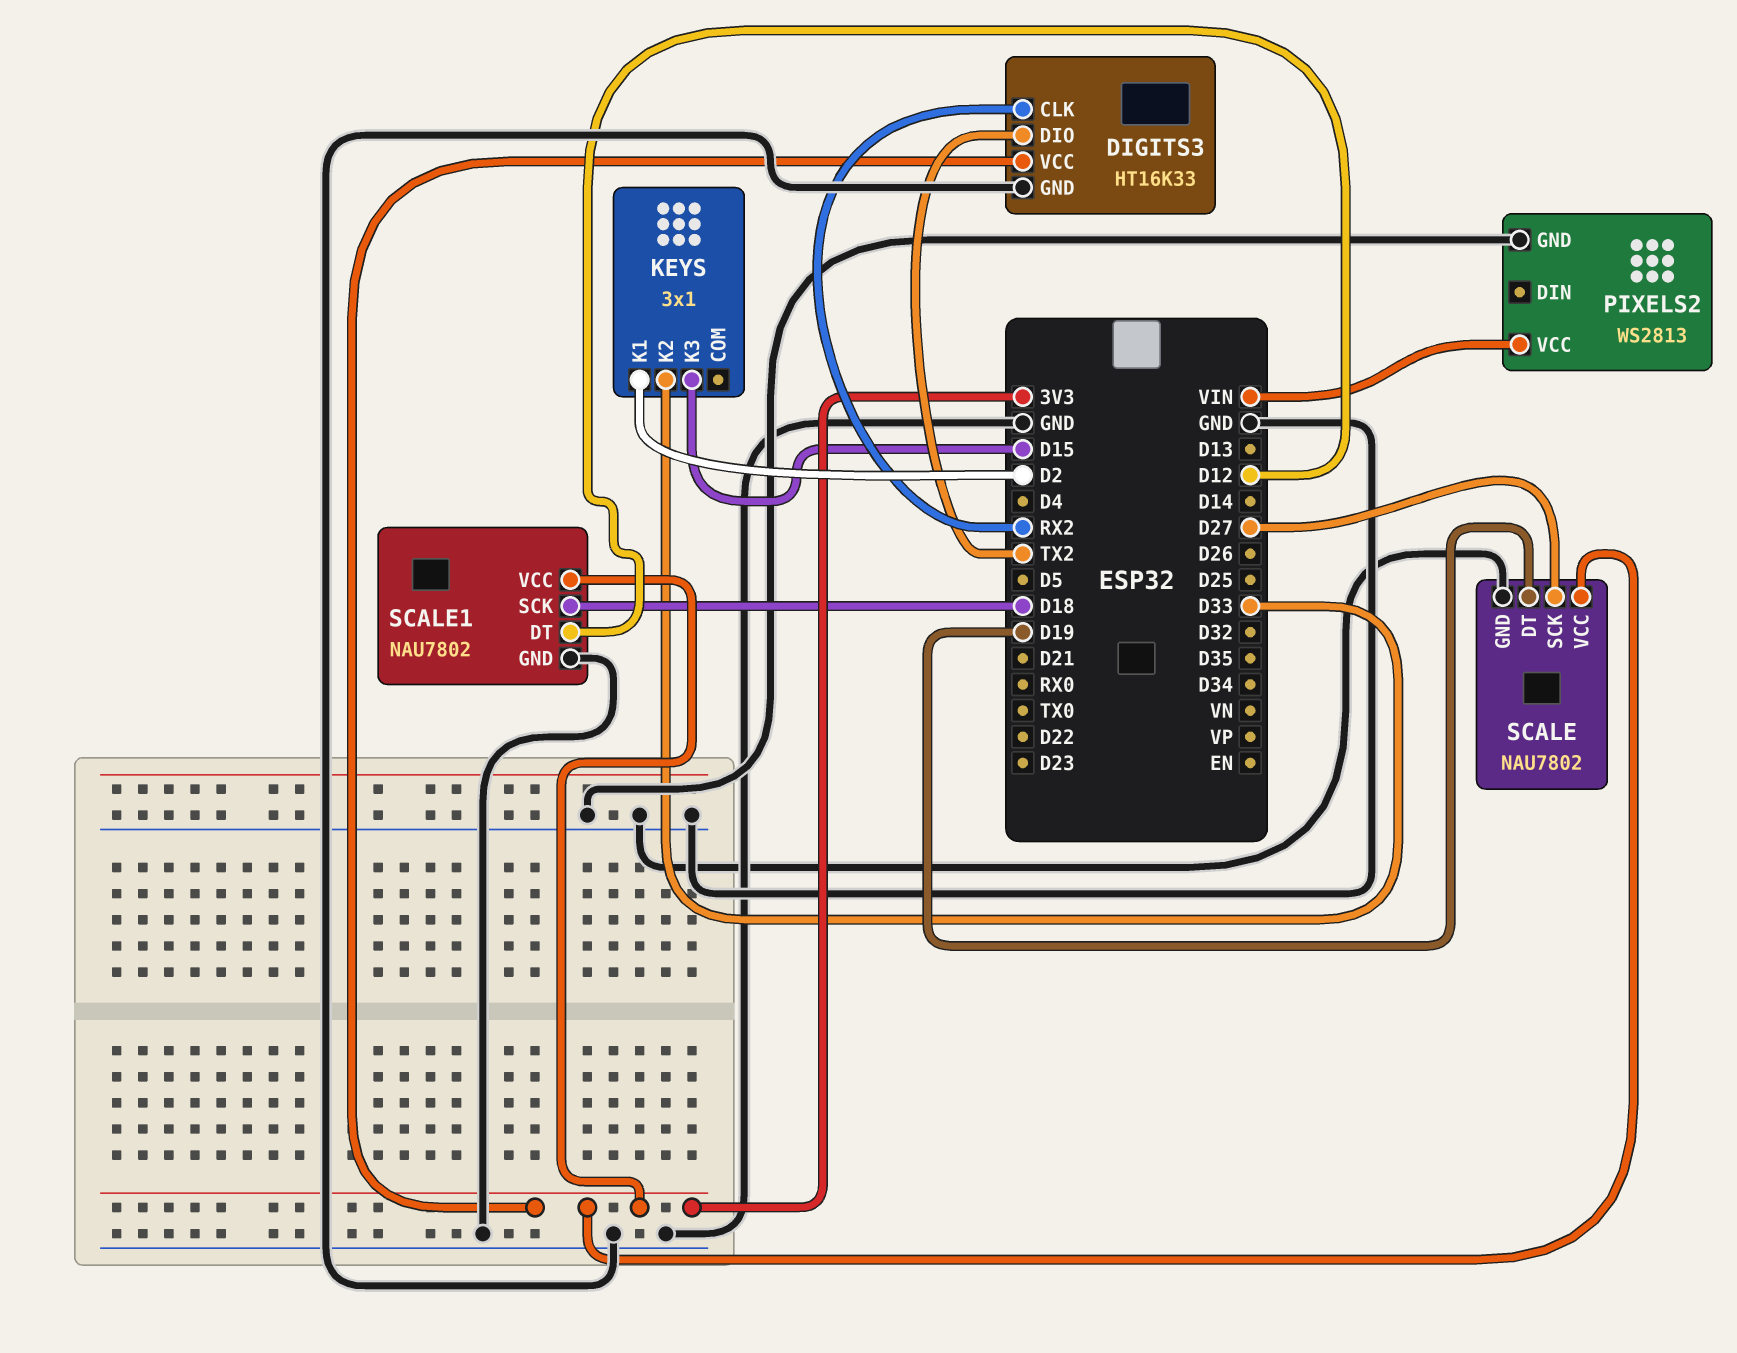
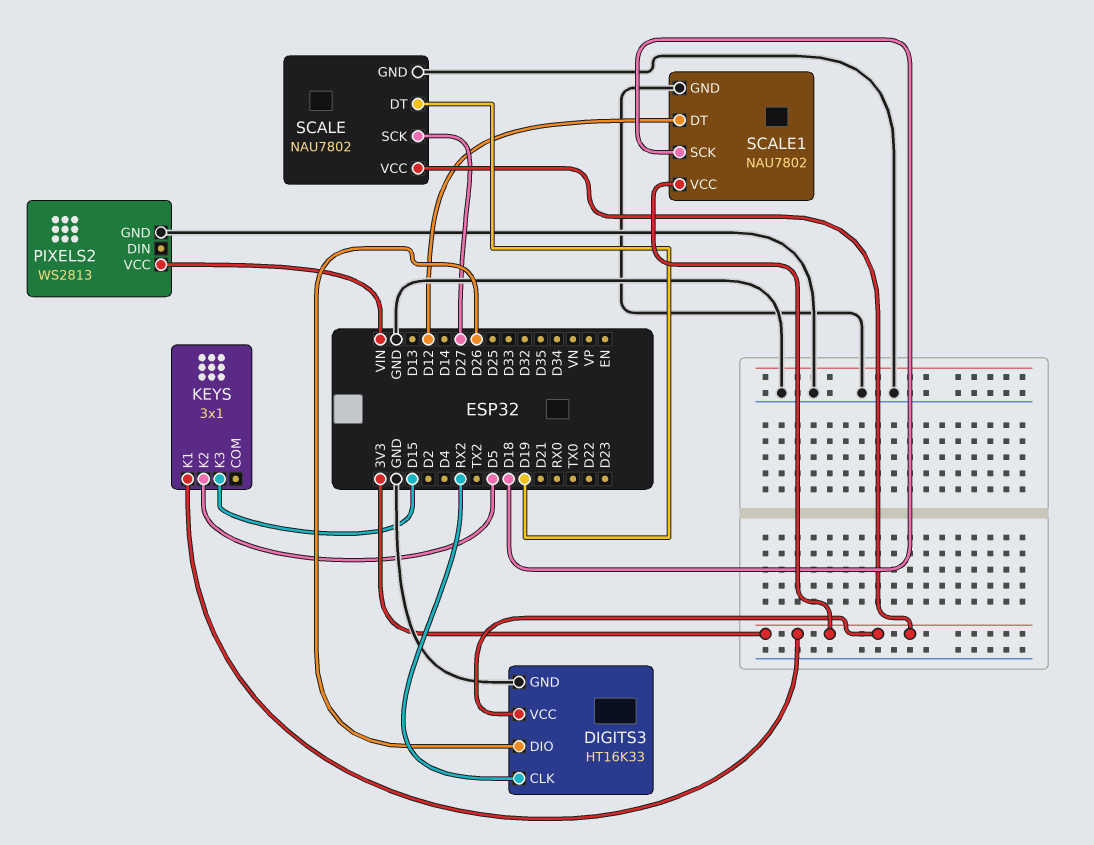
DIGITS3 pin DIO: TX2 -> D26
KEYS pin K1: D2 -> 3V3
KEYS pin K2: D33 -> D5

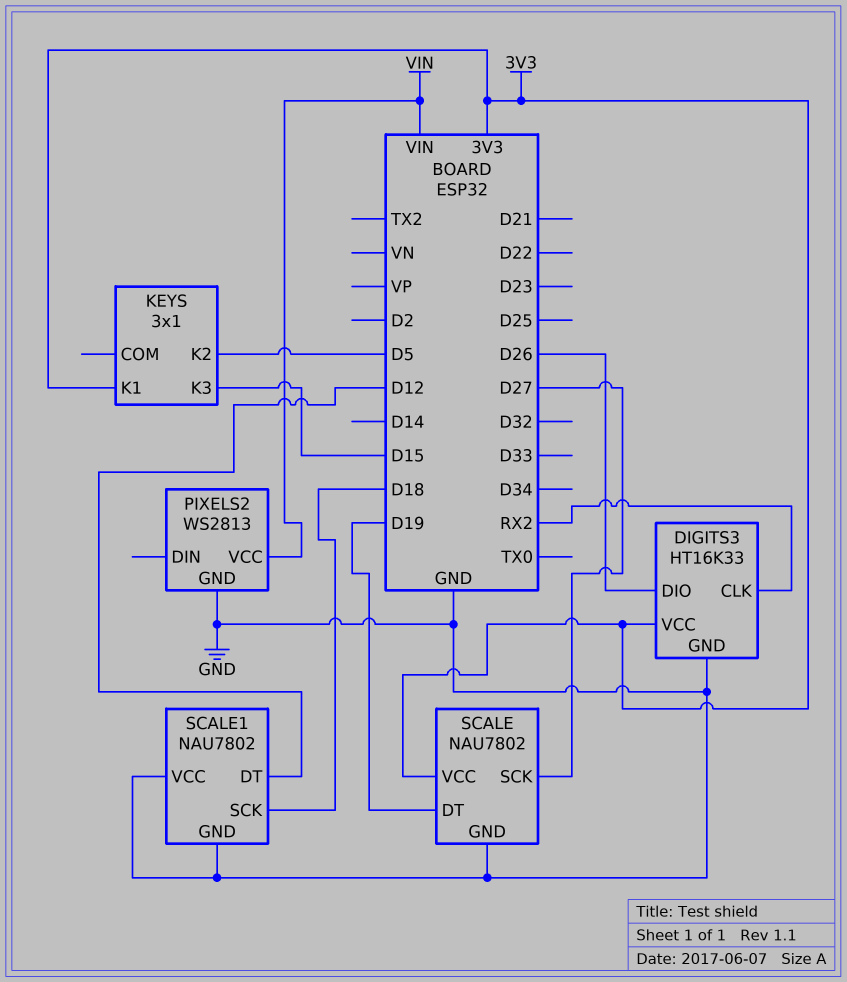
SCALE1 pin VCC: 3V3 -> GND

